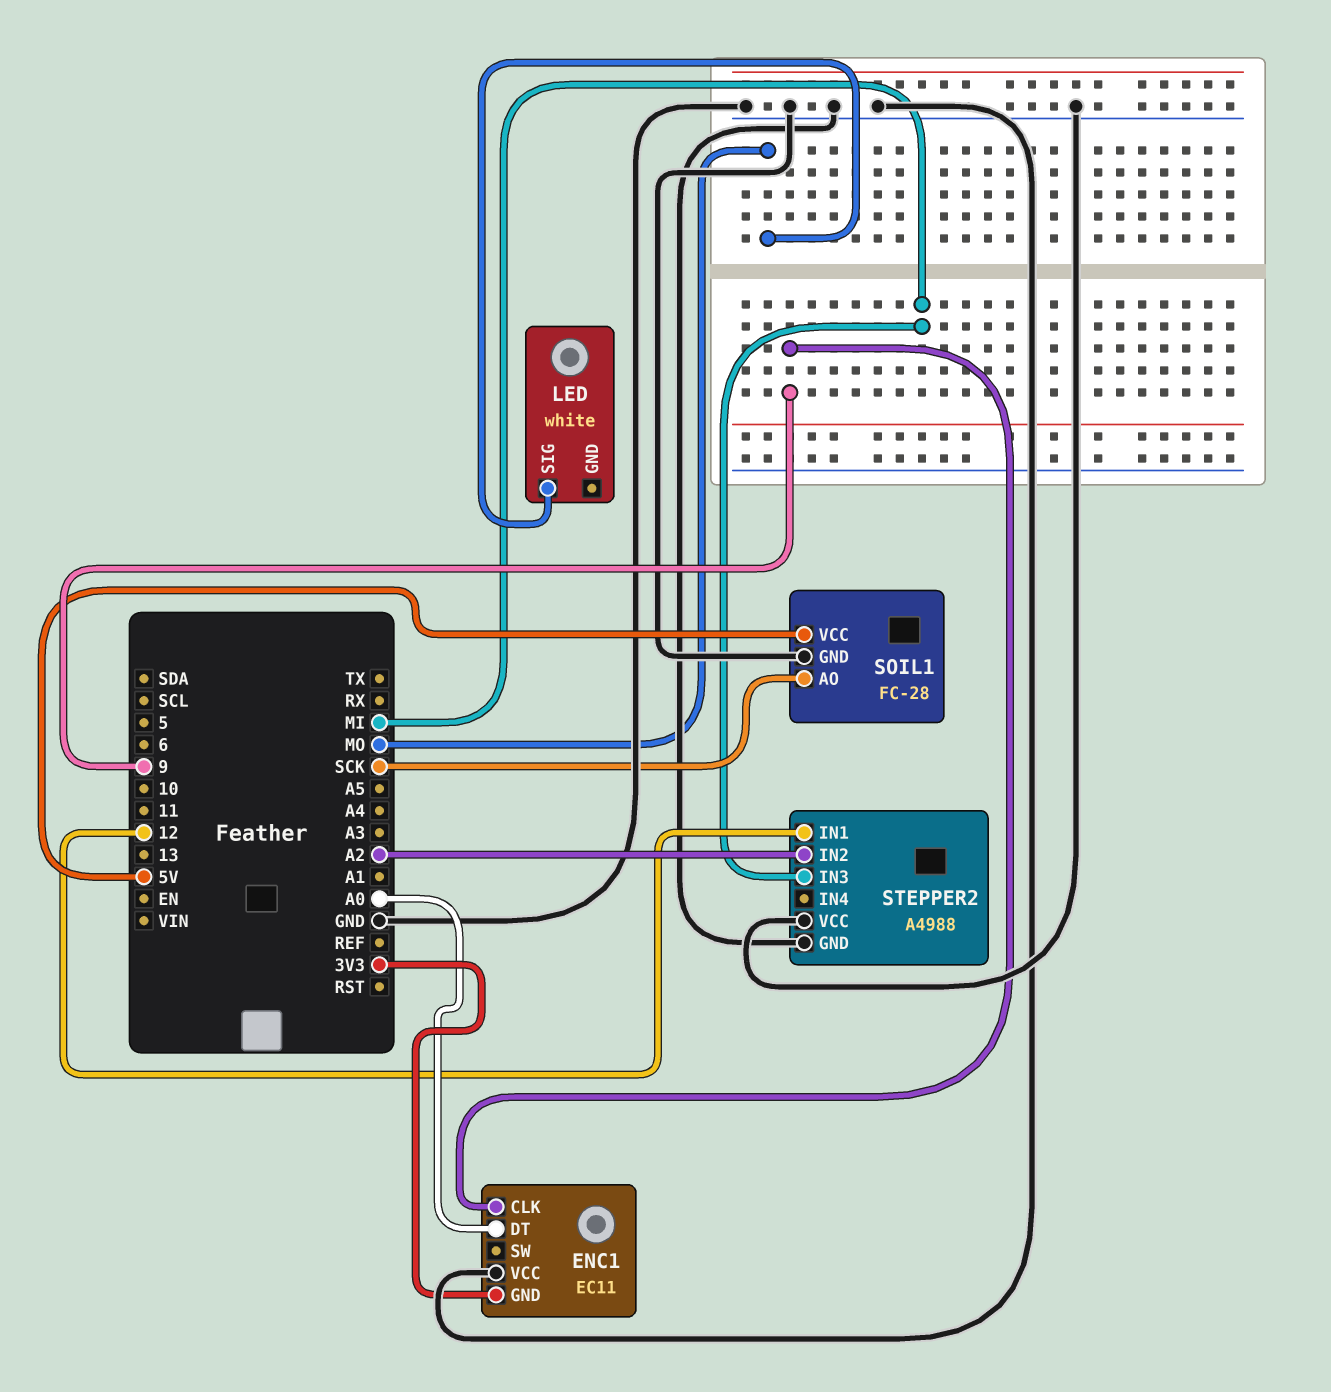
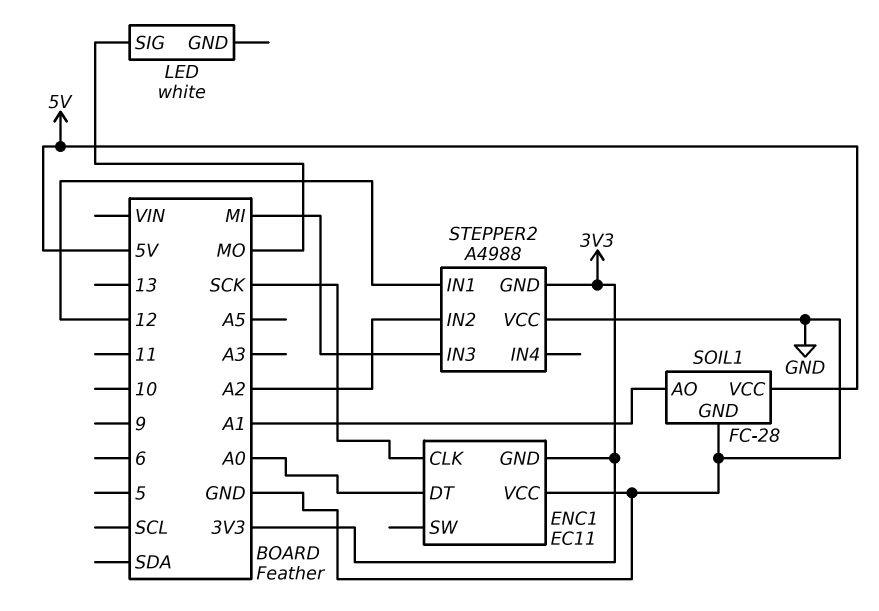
ENC1 pin CLK: 9 -> SCK
SOIL1 pin AO: SCK -> A1
STEPPER2 pin GND: GND -> 3V3

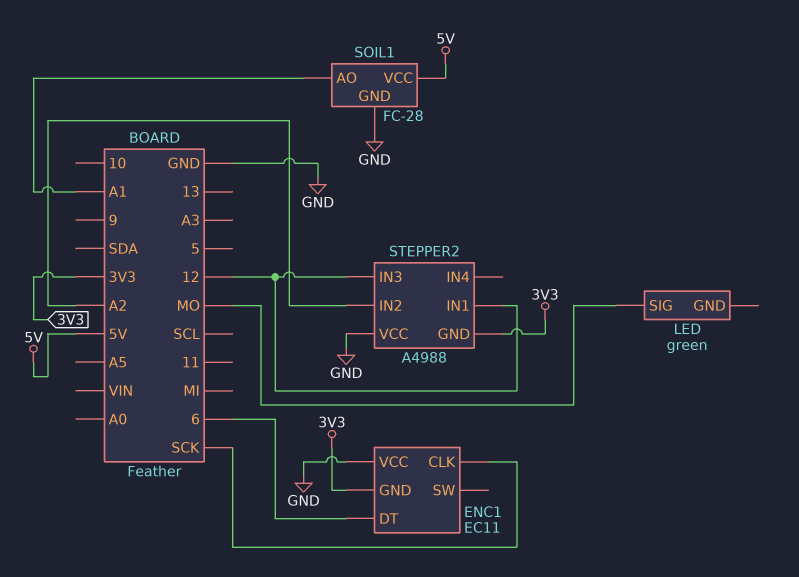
ENC1 pin DT: A0 -> 6
LED: white -> green
STEPPER2 pin IN3: MI -> 12

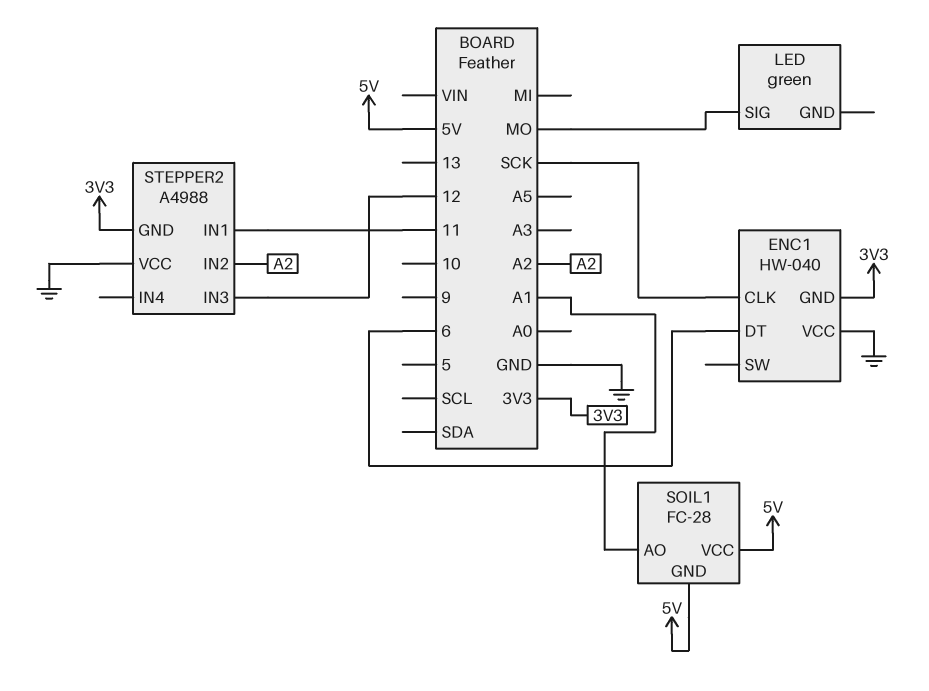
ENC1: EC11 -> HW-040
SOIL1 pin GND: GND -> 5V
STEPPER2 pin IN1: 12 -> 11

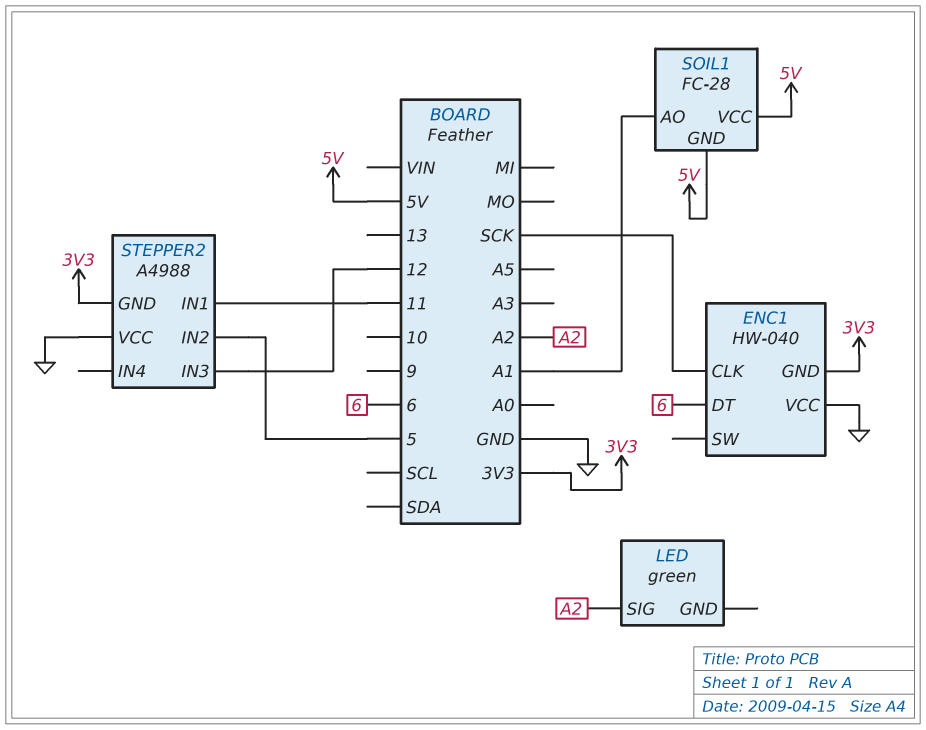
LED pin SIG: MO -> A2
STEPPER2 pin IN2: A2 -> 5

